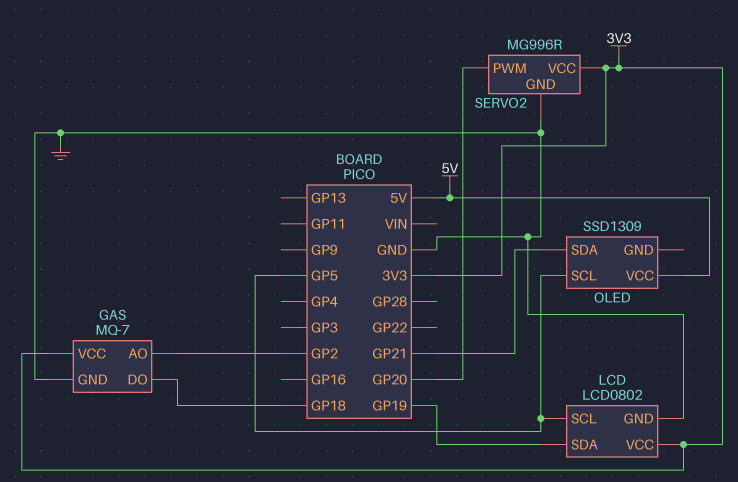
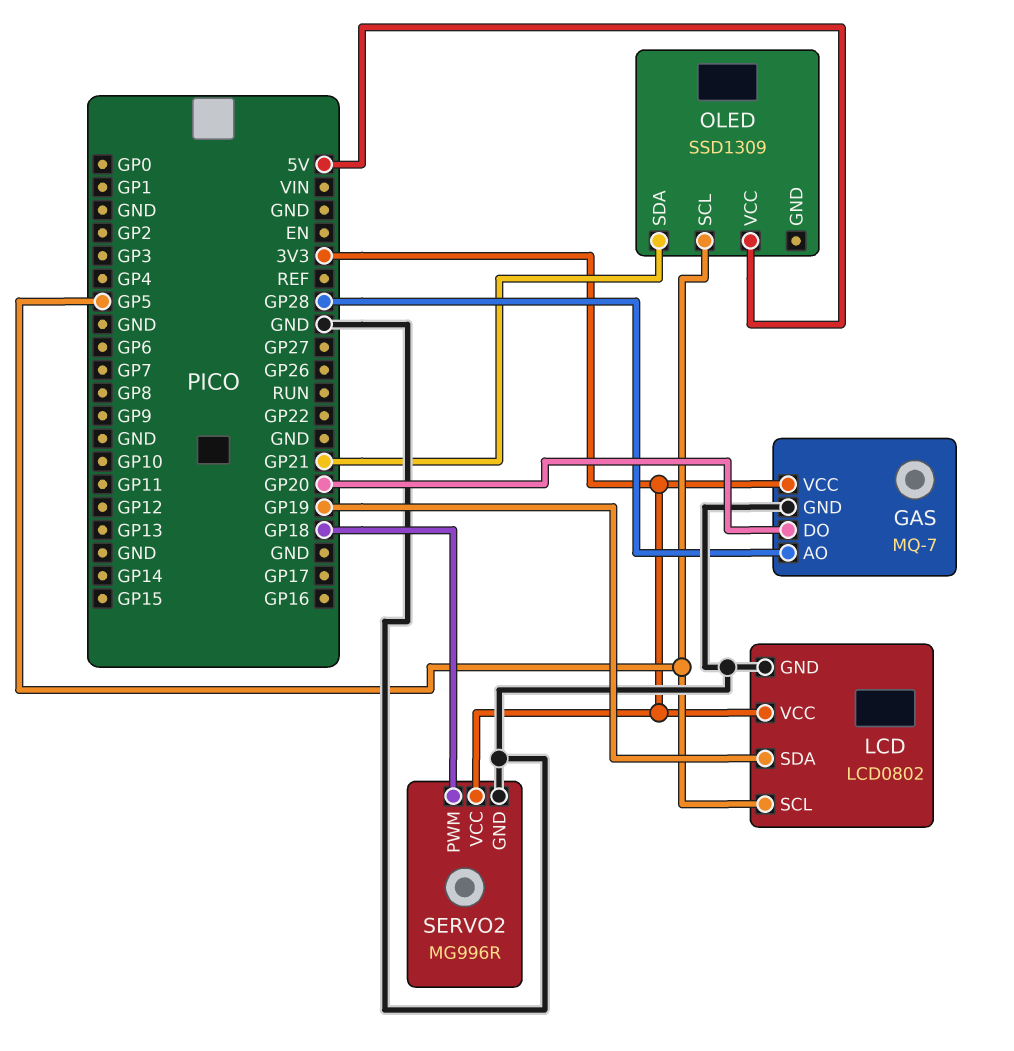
GAS pin AO: GP2 -> GP28
GAS pin DO: GP18 -> GP20
SERVO2 pin PWM: GP20 -> GP18

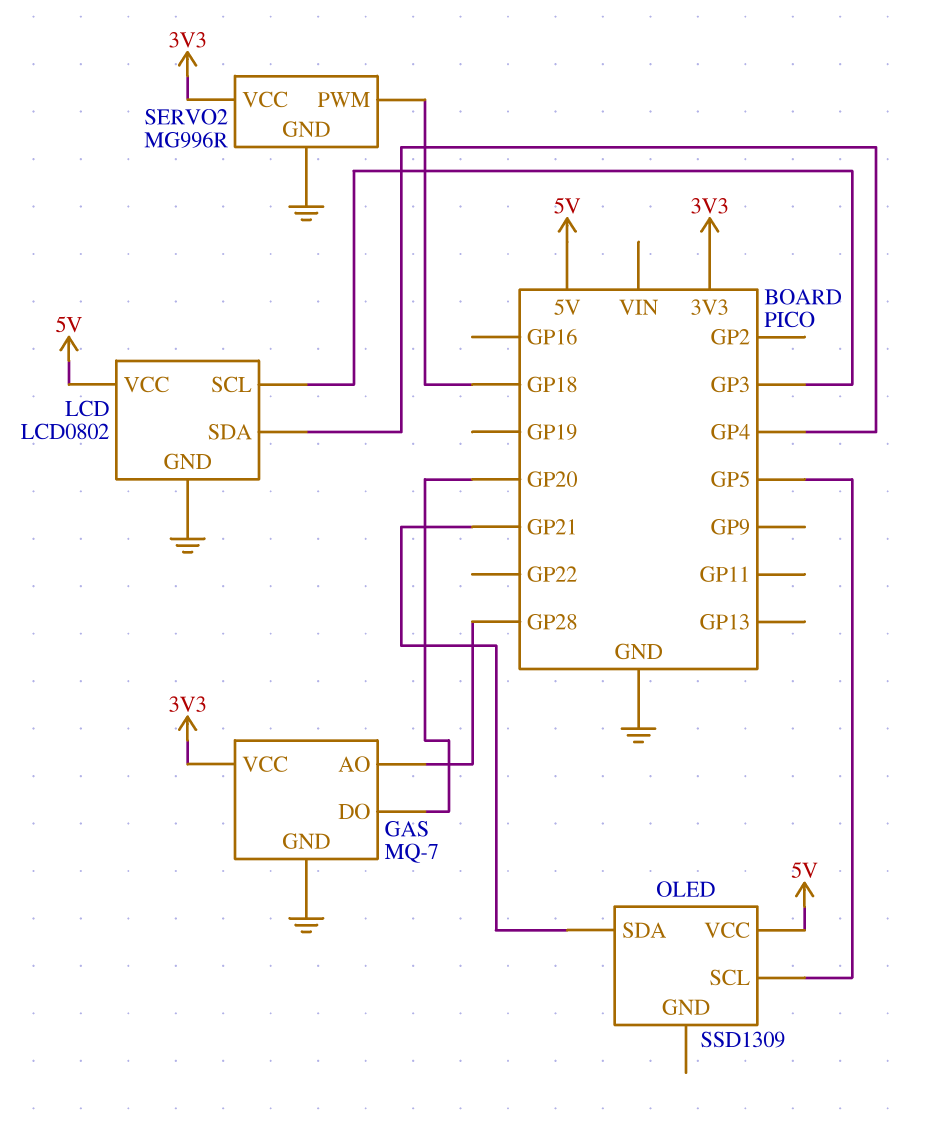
LCD pin SCL: GP5 -> GP3
LCD pin SDA: GP19 -> GP4
LCD pin VCC: 3V3 -> 5V

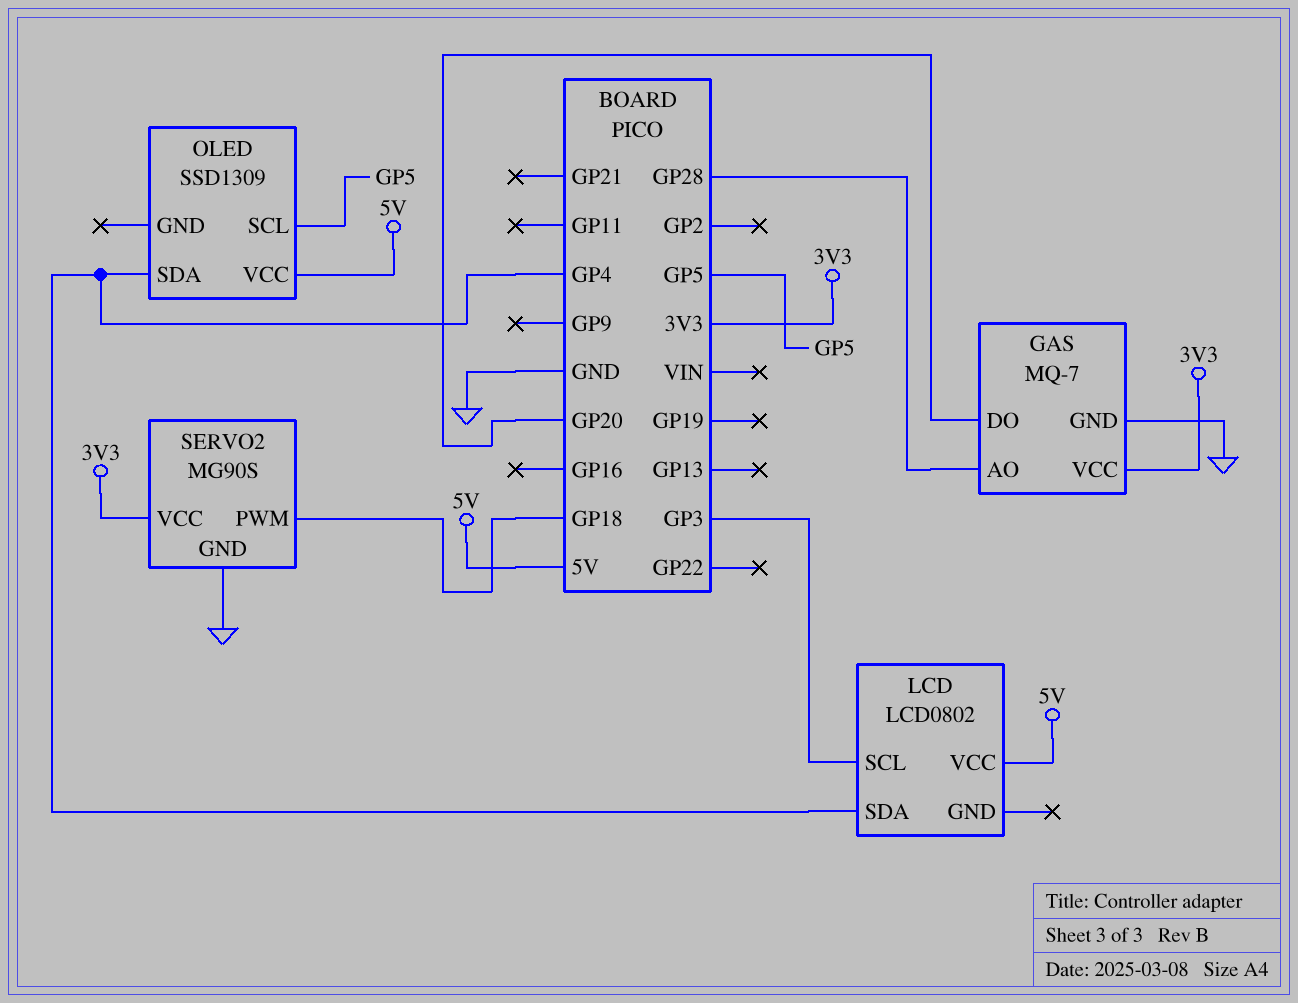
LCD pin GND: GND -> none
OLED pin SDA: GP21 -> GP4
SERVO2: MG996R -> MG90S

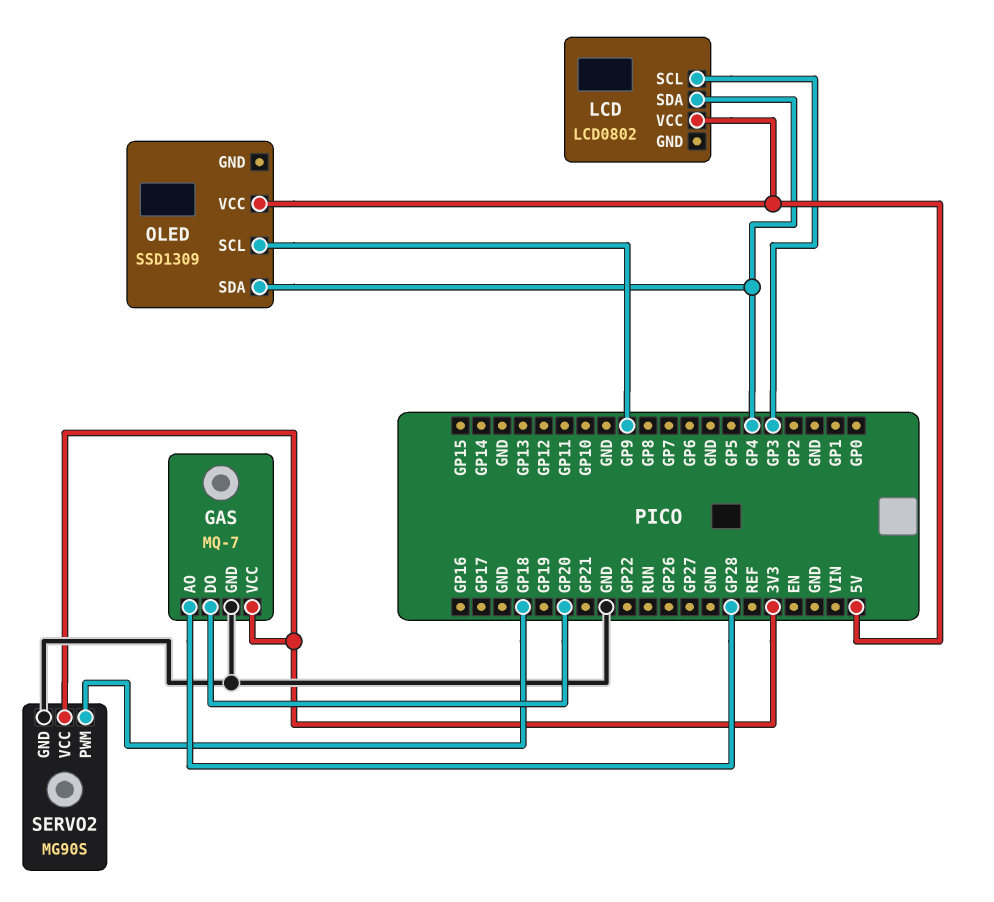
OLED pin SCL: GP5 -> GP9

